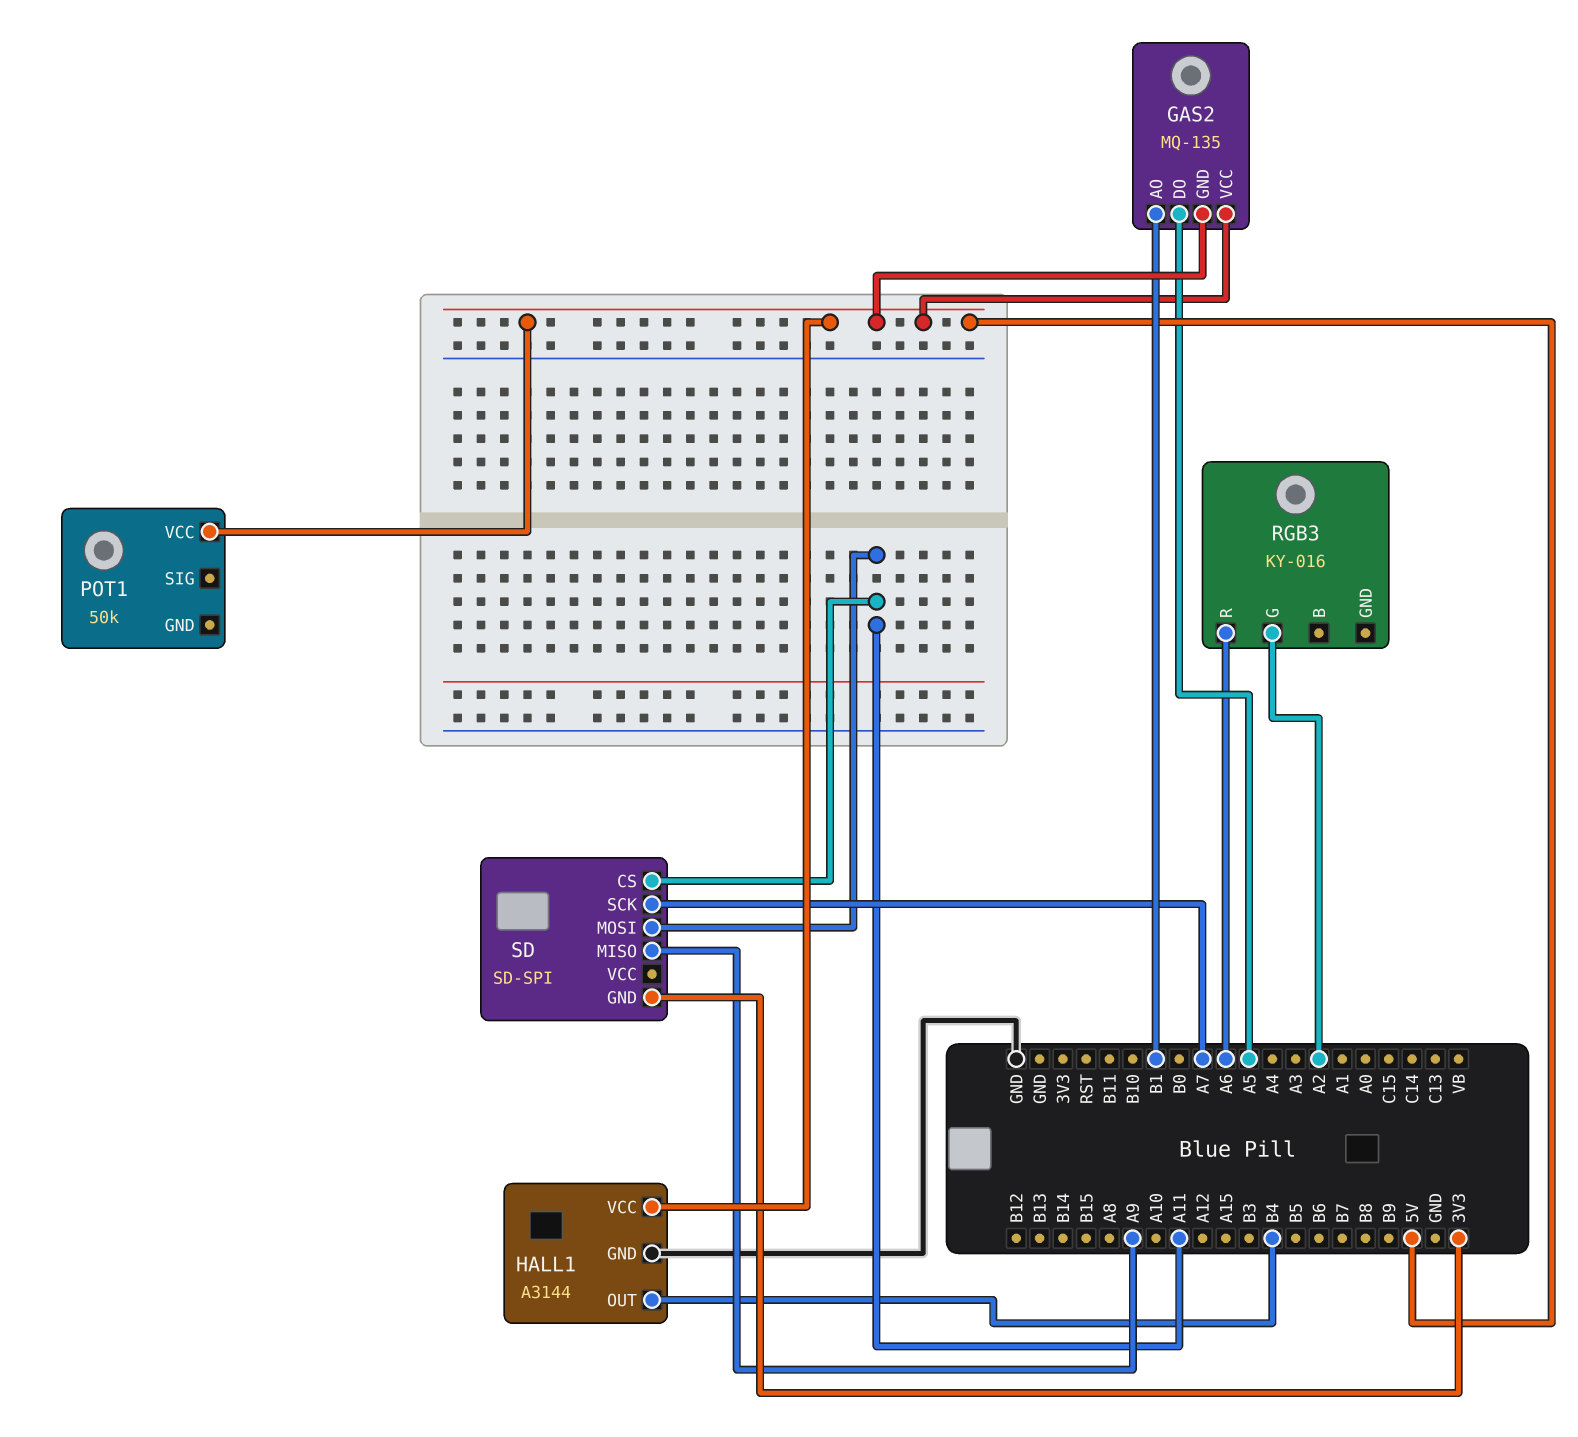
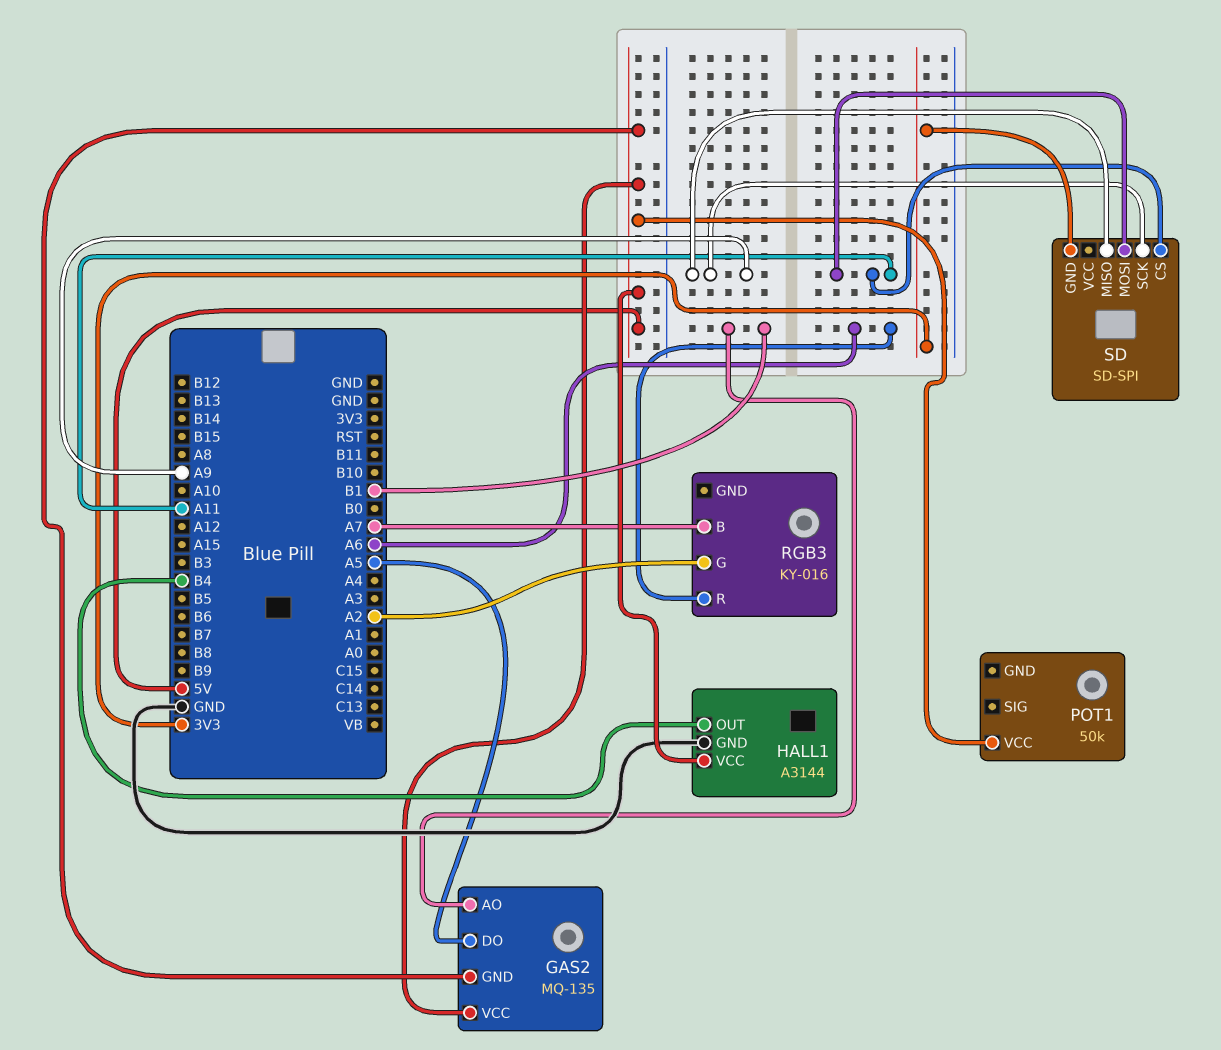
RGB3 pin B: none -> A7
SD pin SCK: A7 -> A9

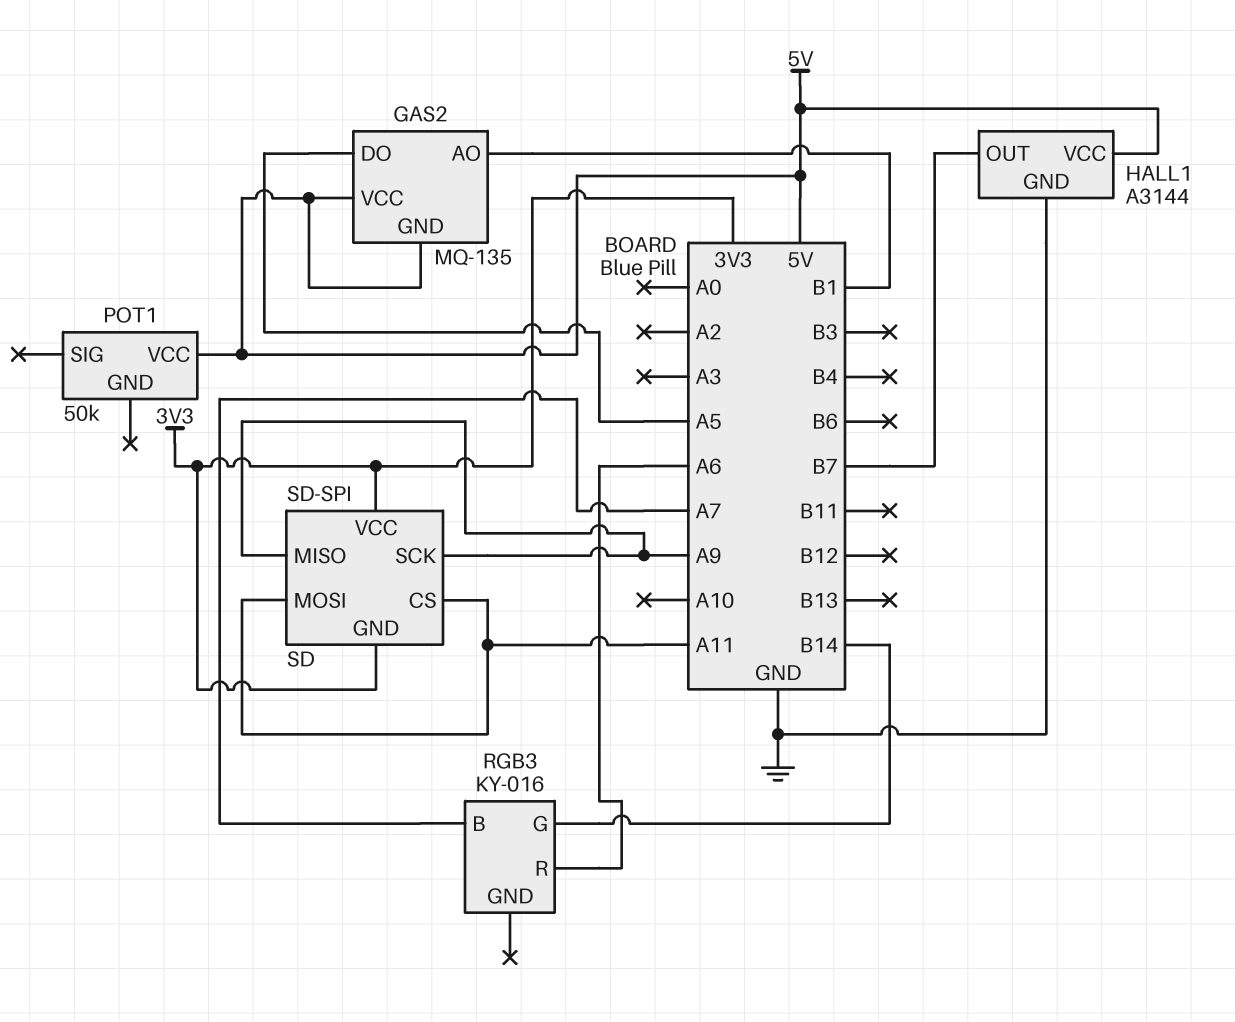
HALL1 pin OUT: B4 -> B7
RGB3 pin G: A2 -> B14
SD pin VCC: none -> 3V3

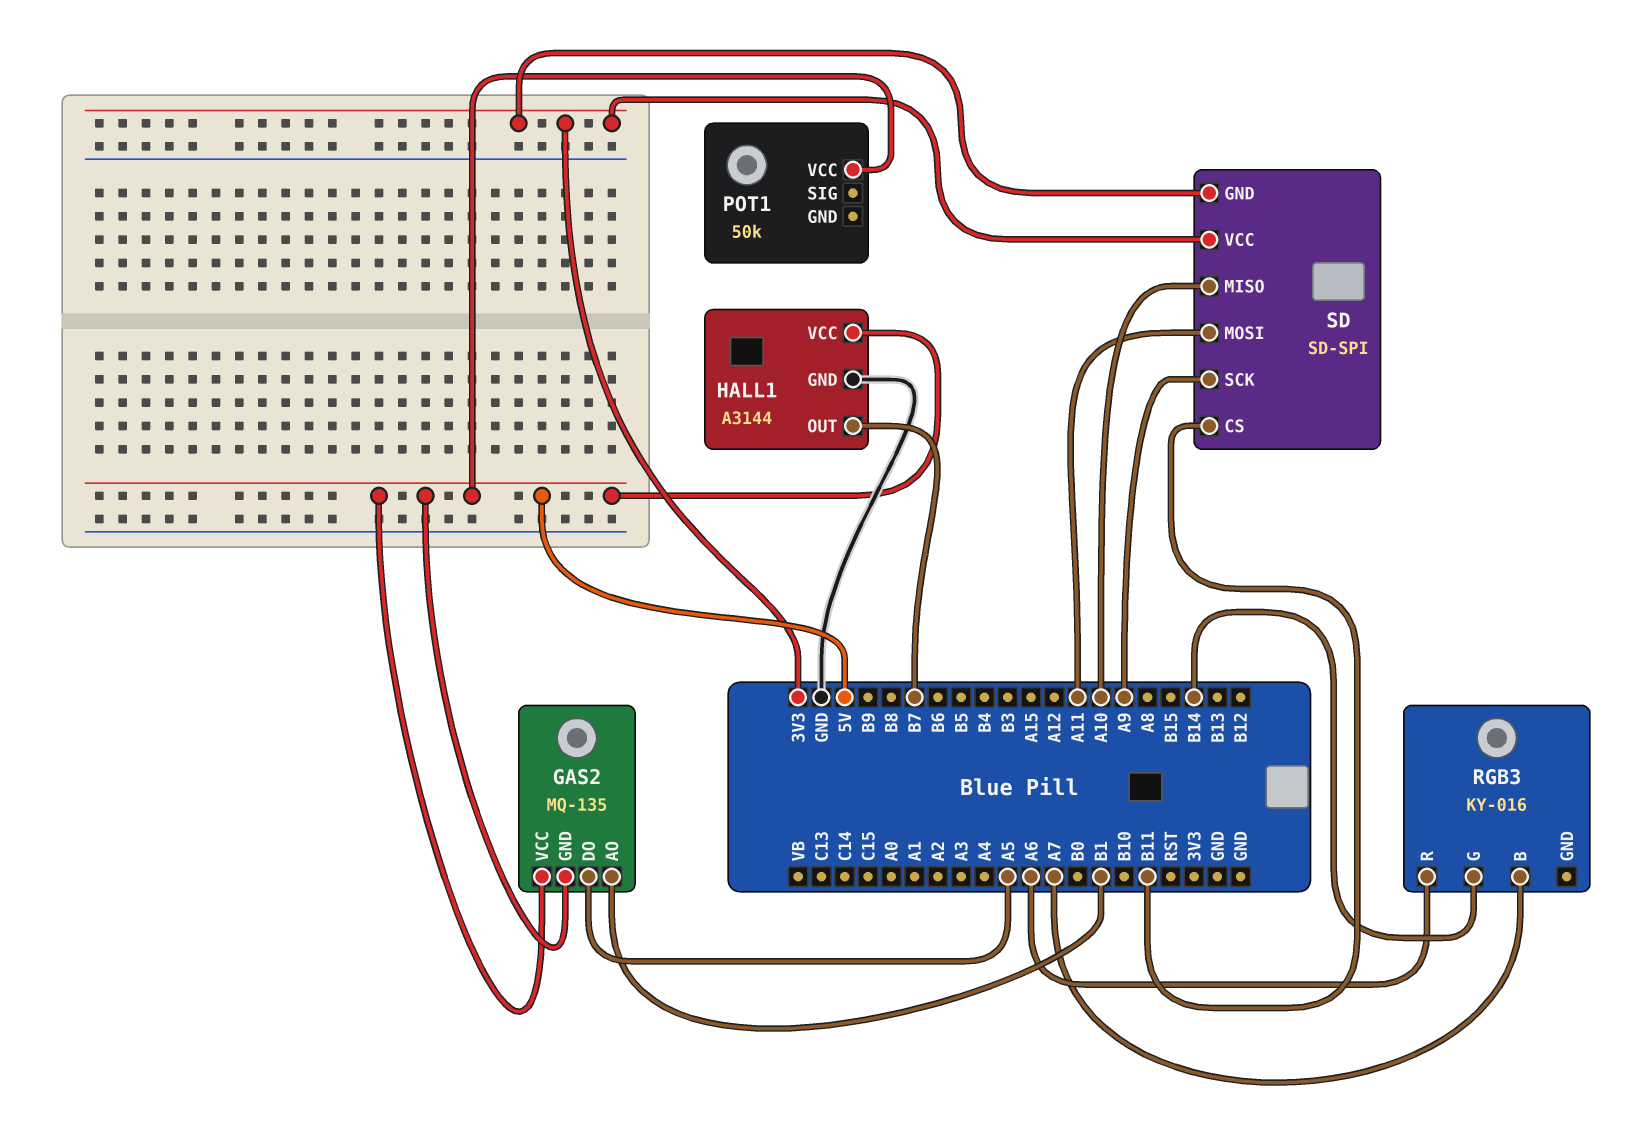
SD pin CS: A11 -> B11
SD pin MISO: A9 -> A10

